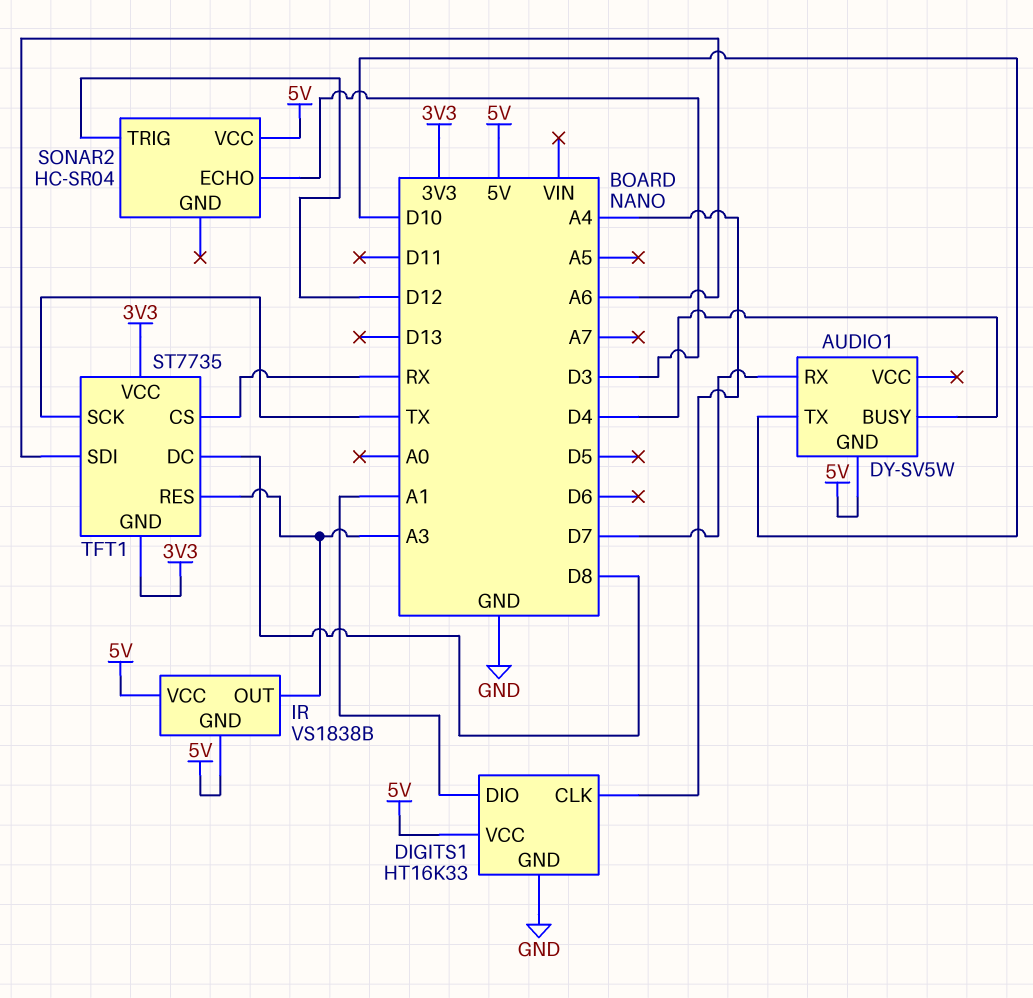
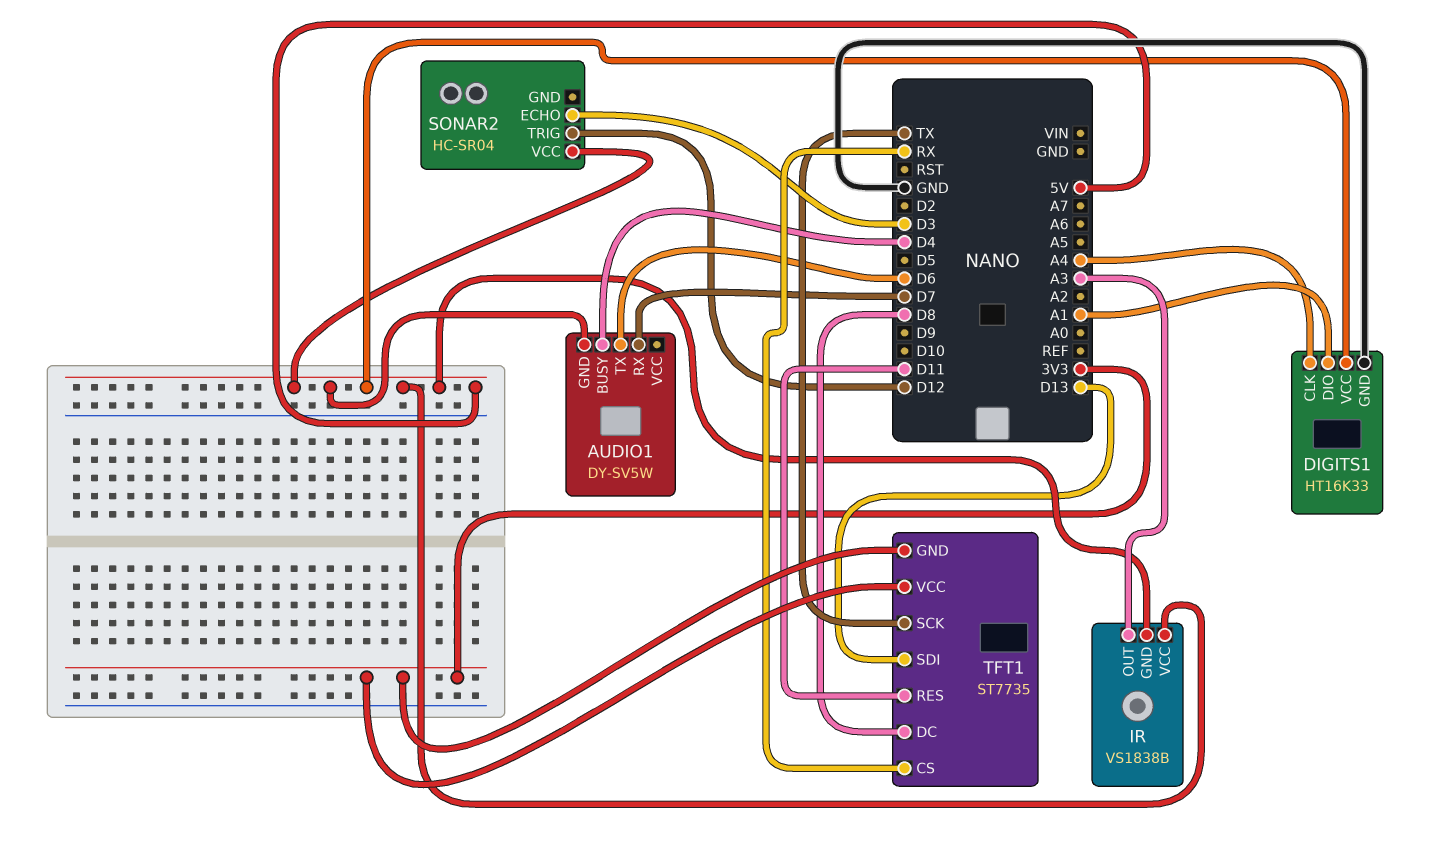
AUDIO1 pin TX: D10 -> D6
TFT1 pin RES: A3 -> D11
TFT1 pin SDI: A6 -> D13

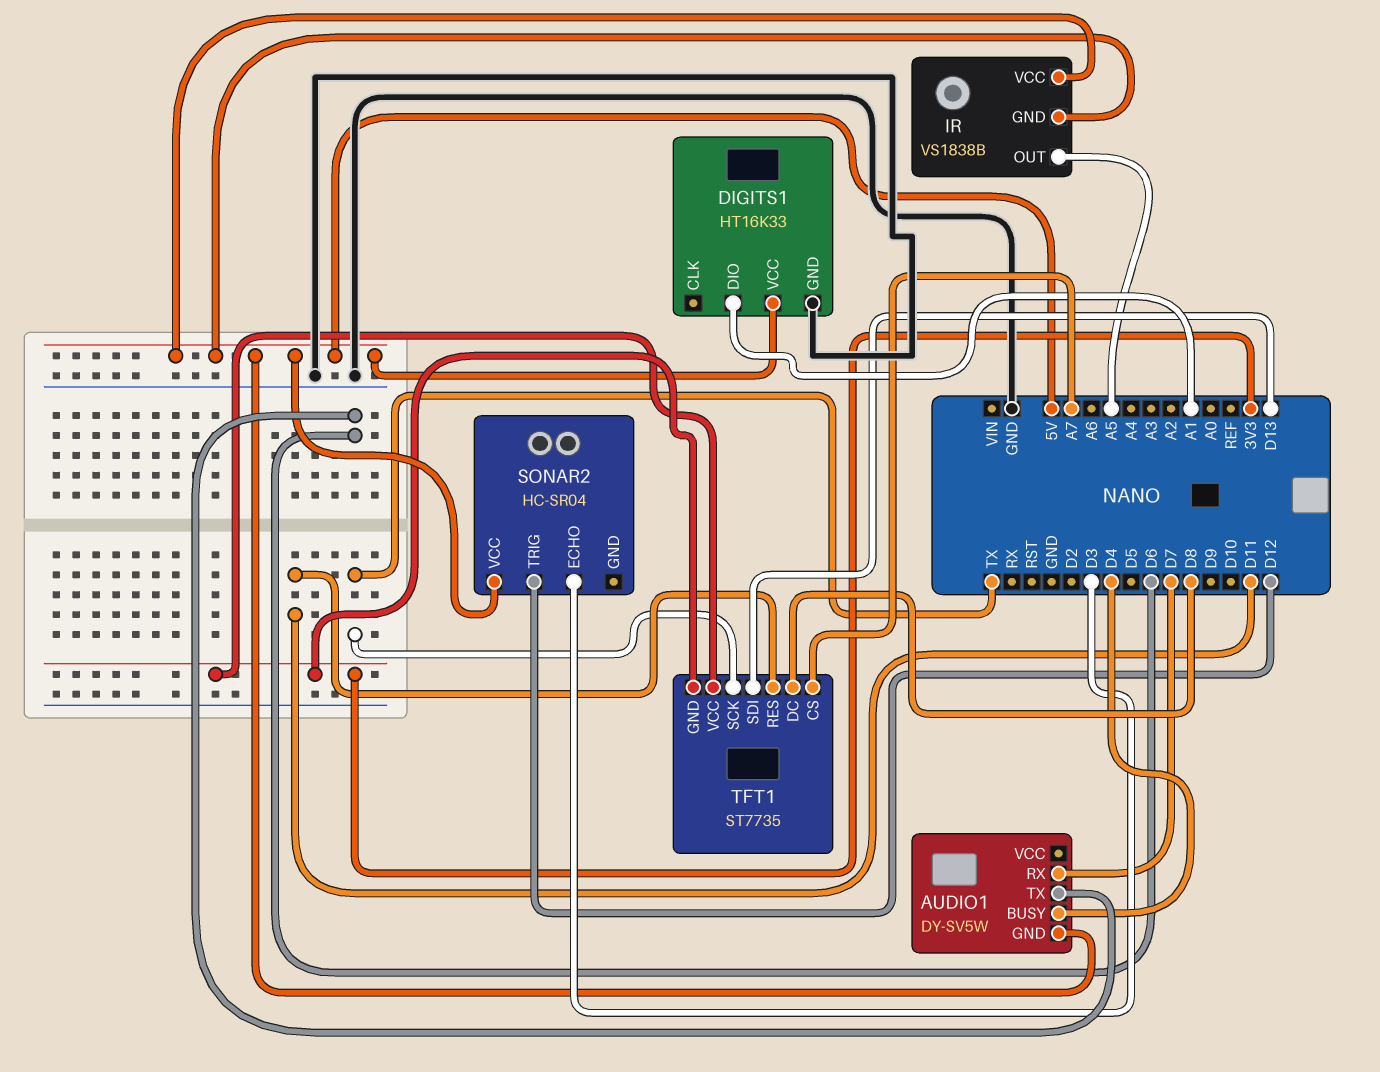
DIGITS1 pin CLK: A4 -> none
IR pin OUT: A3 -> A5
TFT1 pin CS: RX -> A7

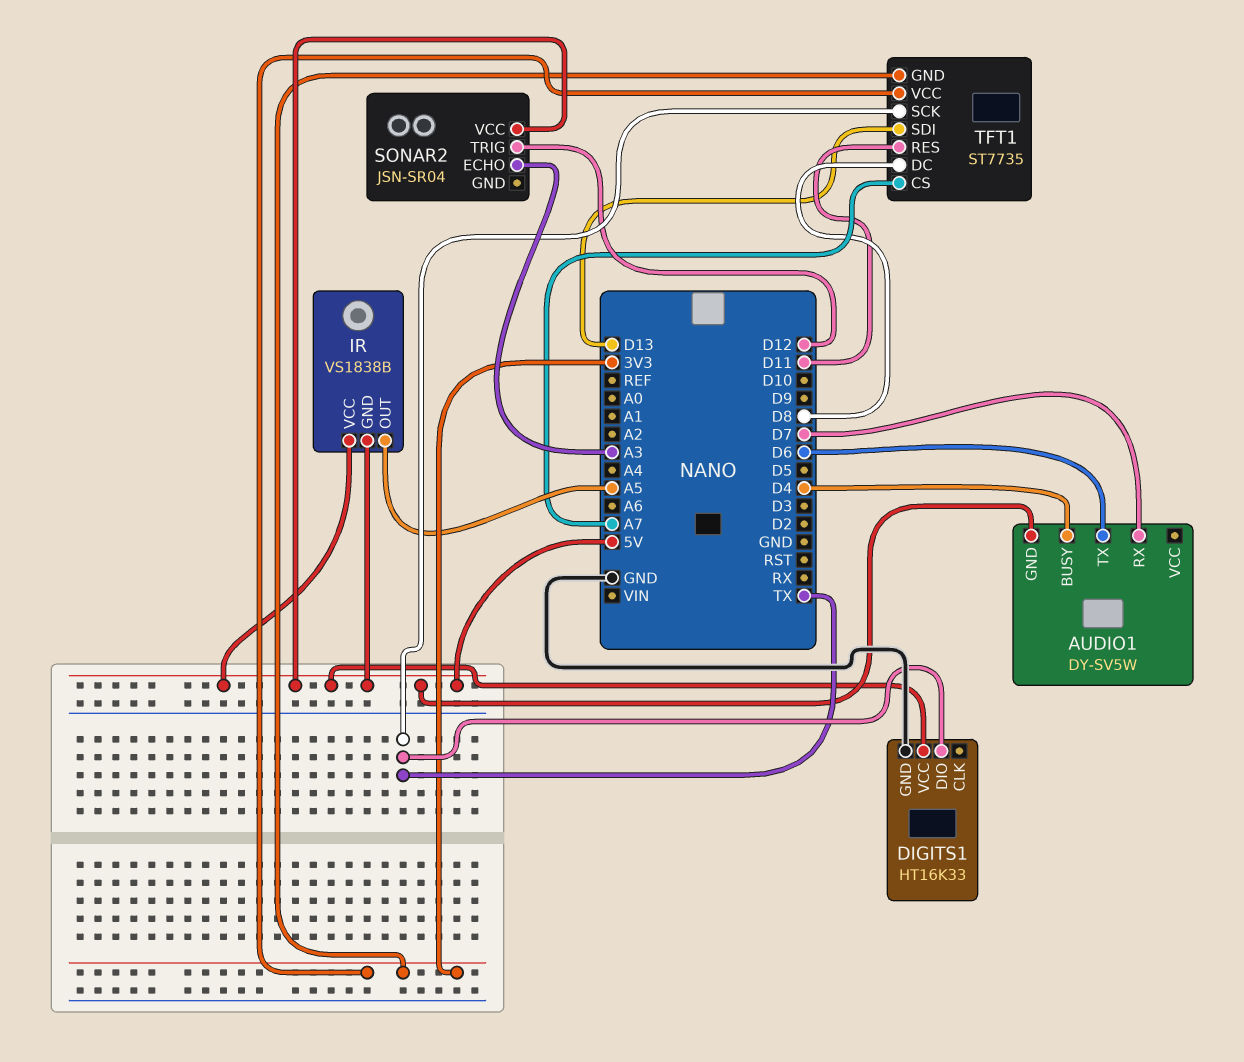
DIGITS1 pin DIO: A1 -> TX
SONAR2: HC-SR04 -> JSN-SR04
SONAR2 pin ECHO: D3 -> A3

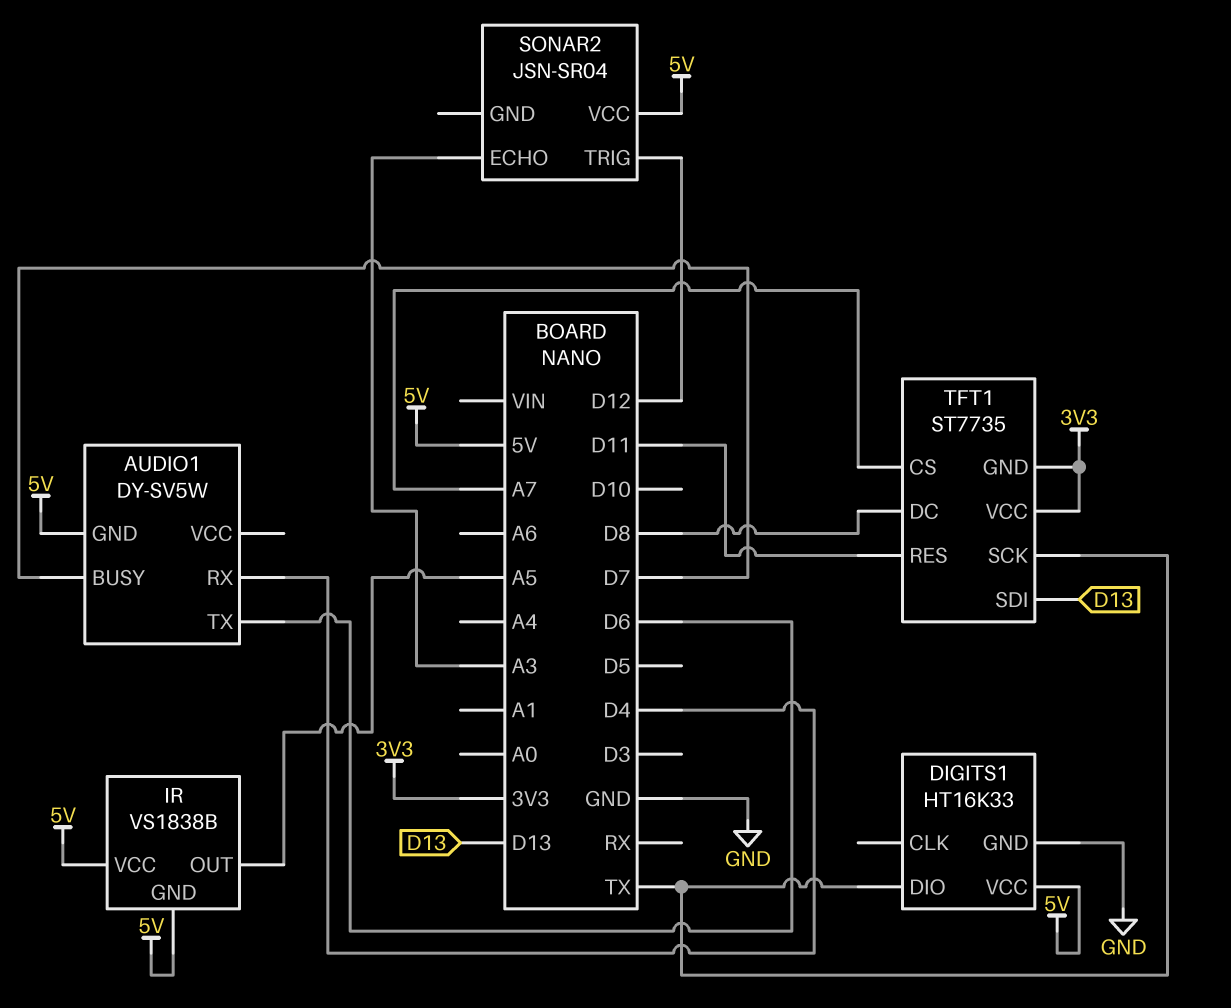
AUDIO1 pin BUSY: D4 -> D7
AUDIO1 pin RX: D7 -> D4

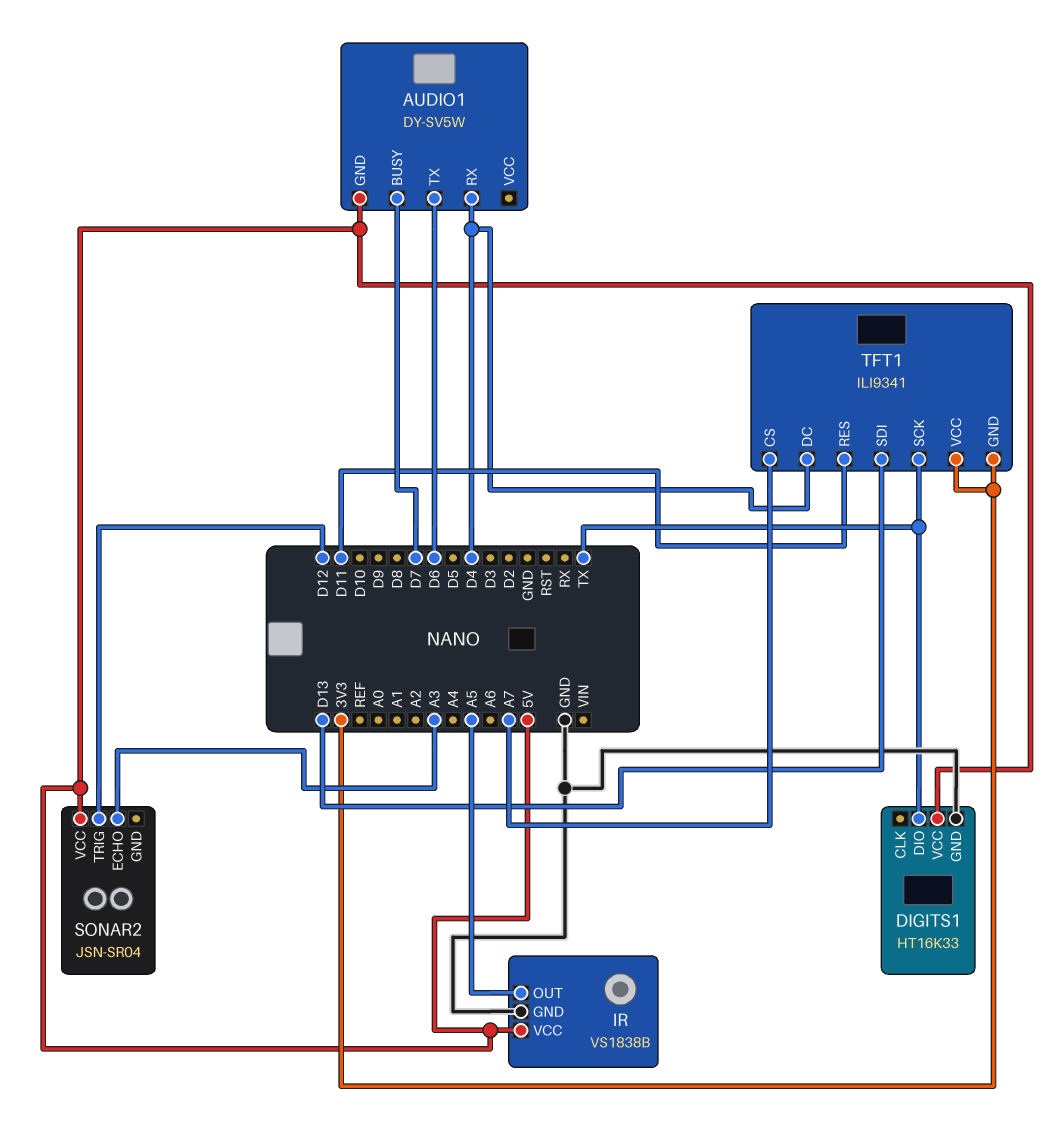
IR pin GND: 5V -> GND
TFT1: ST7735 -> ILI9341
TFT1 pin DC: D8 -> D4

